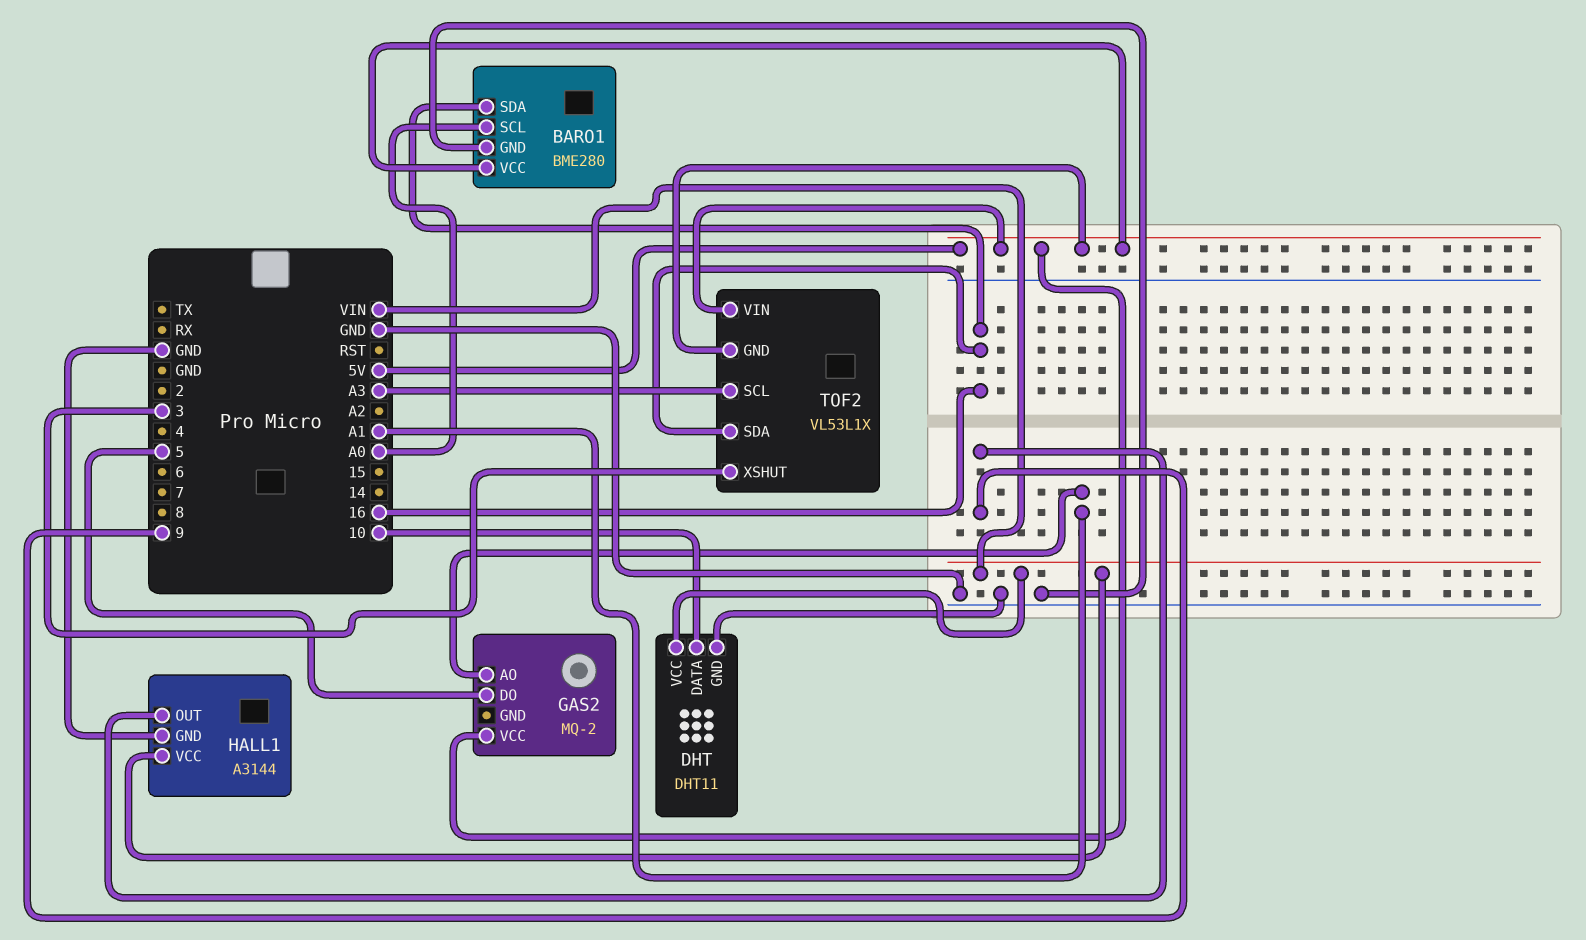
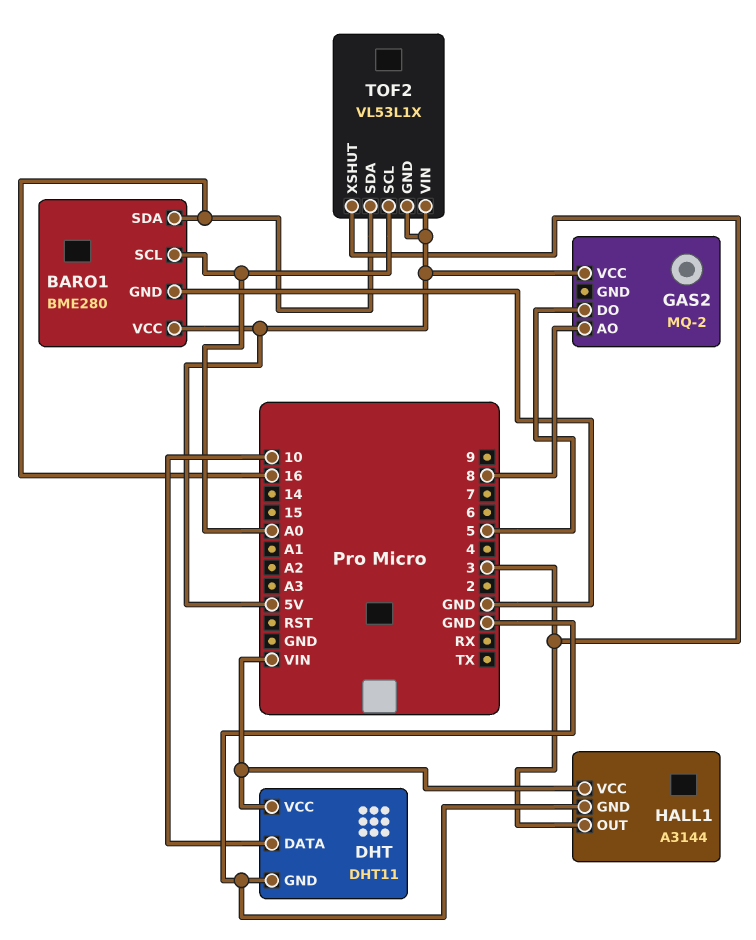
GAS2 pin AO: A1 -> 8
HALL1 pin OUT: 9 -> 3
TOF2 pin SCL: A3 -> A0

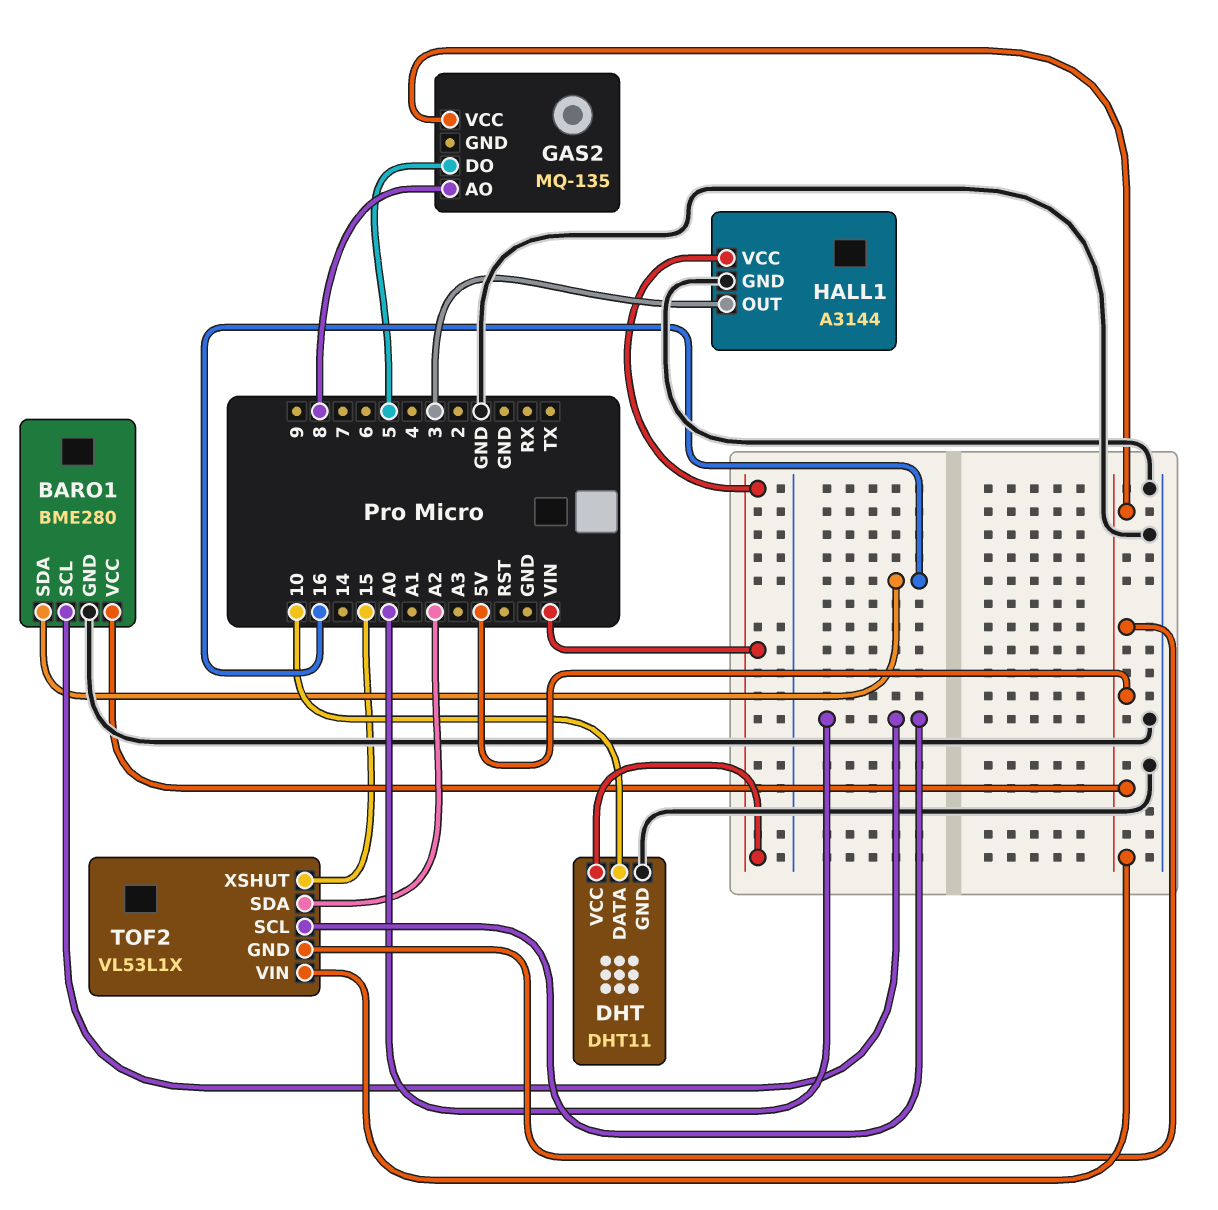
GAS2: MQ-2 -> MQ-135
TOF2 pin SDA: 16 -> A2
TOF2 pin XSHUT: 3 -> 15

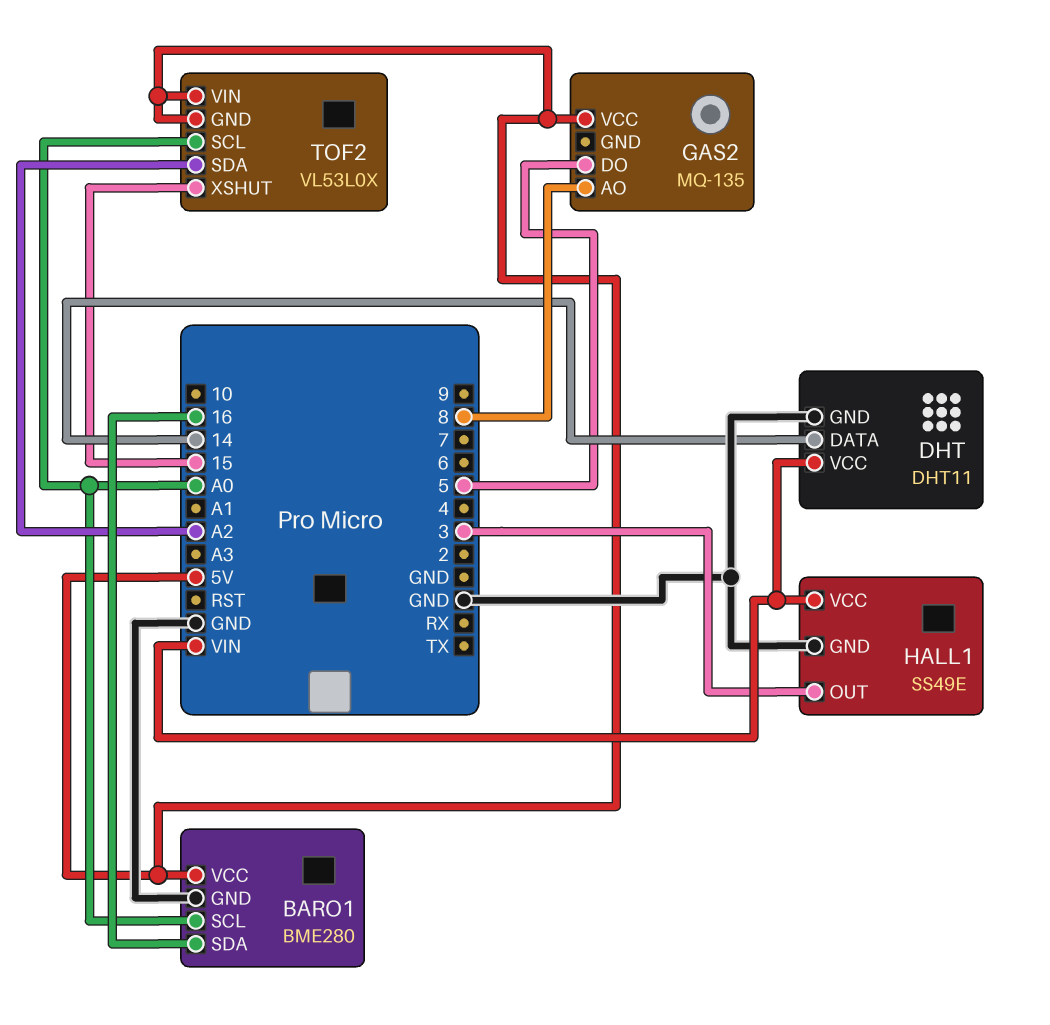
DHT pin DATA: 10 -> 14
HALL1: A3144 -> SS49E
TOF2: VL53L1X -> VL53L0X

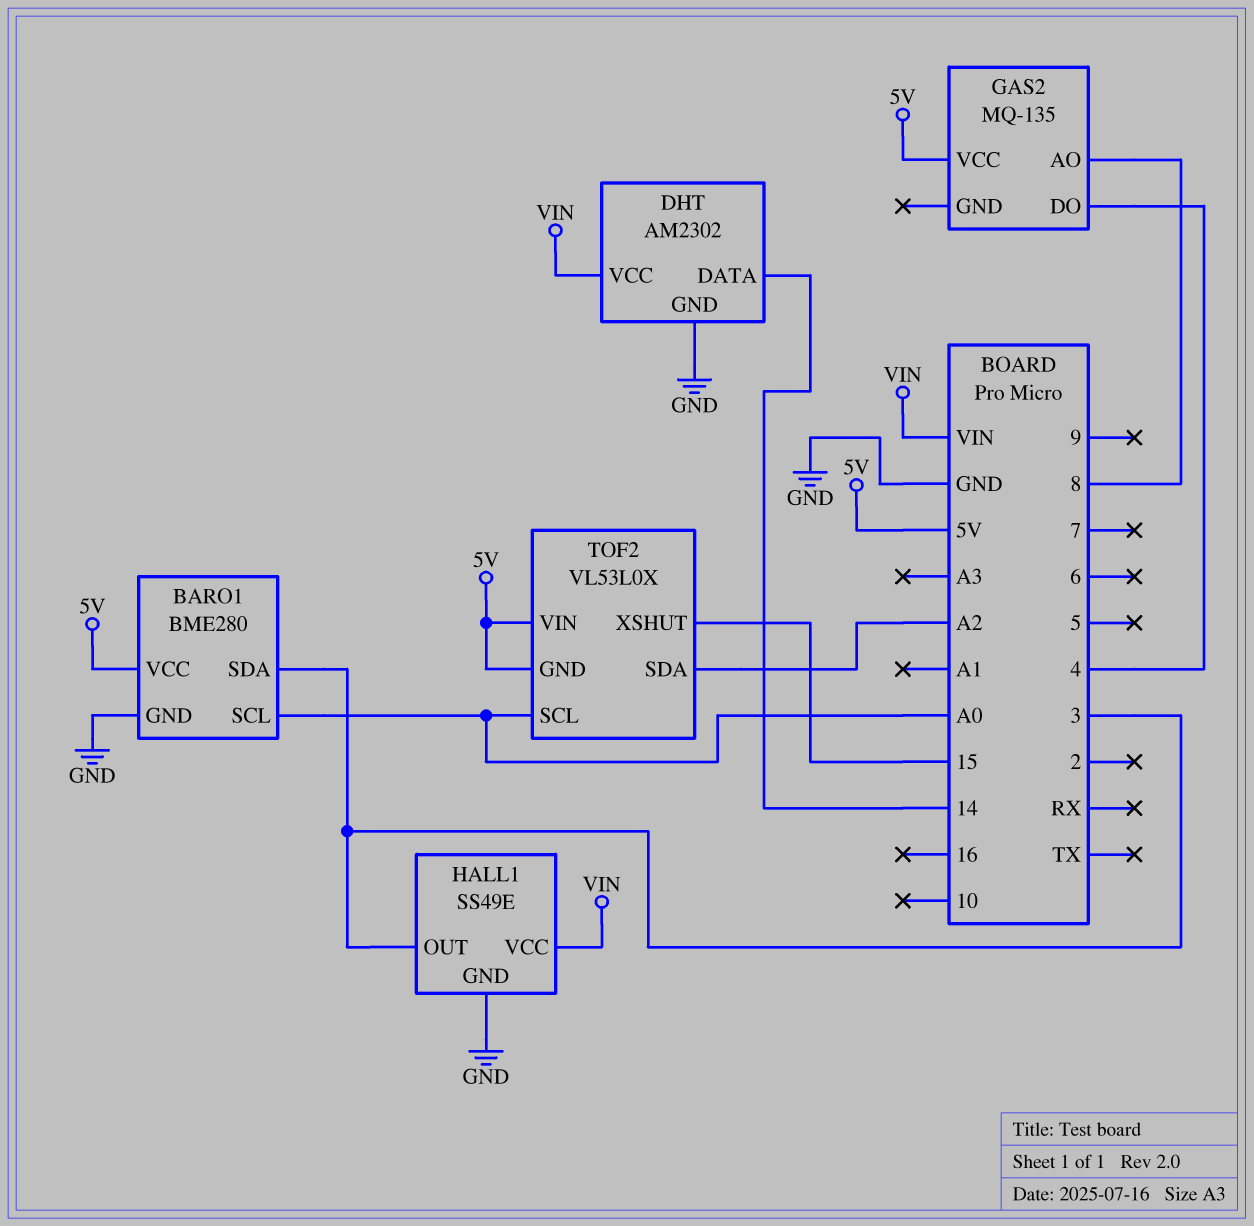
BARO1 pin SDA: 16 -> 3
DHT: DHT11 -> AM2302
GAS2 pin DO: 5 -> 4

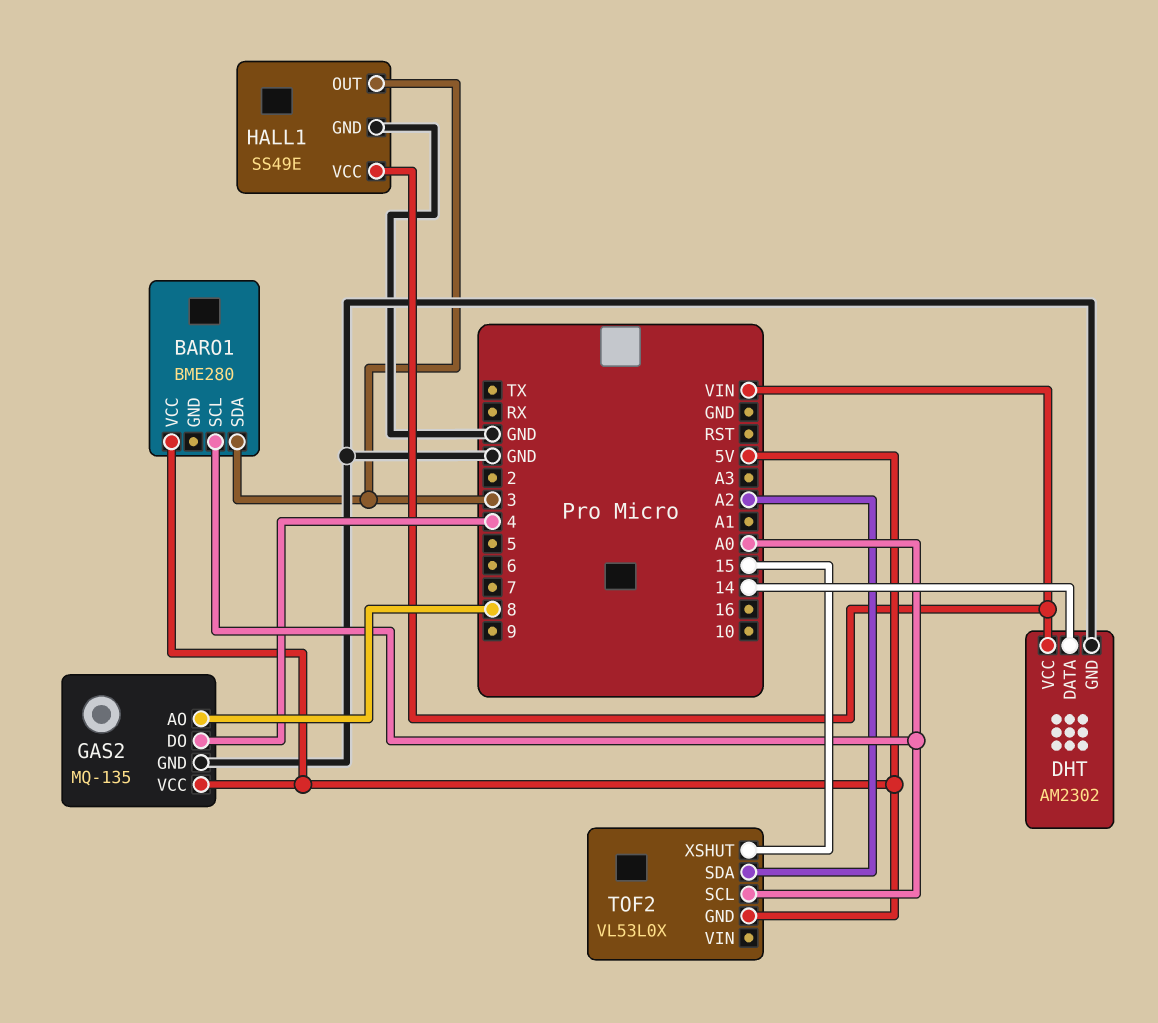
BARO1 pin GND: GND -> none
GAS2 pin GND: none -> GND
TOF2 pin VIN: 5V -> none

